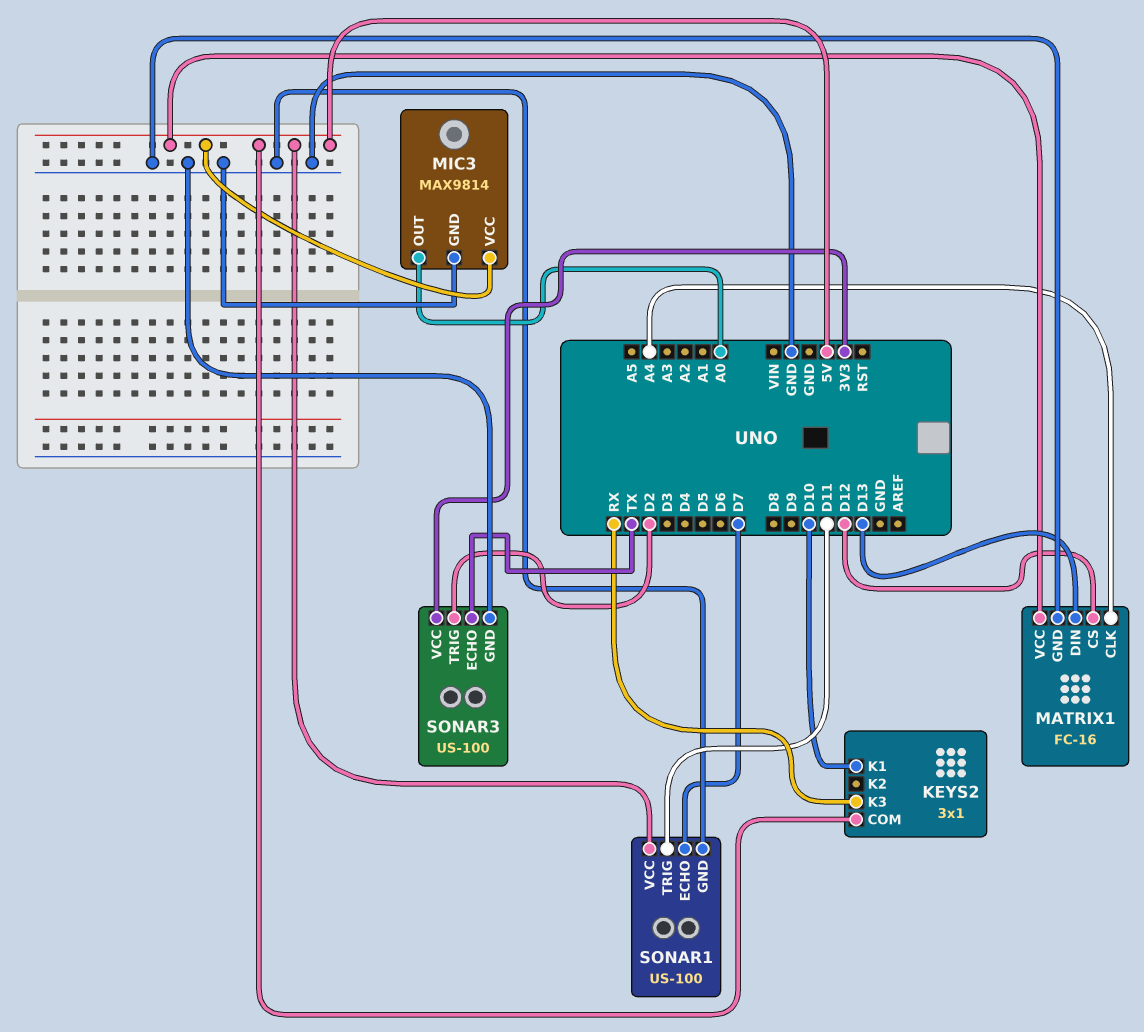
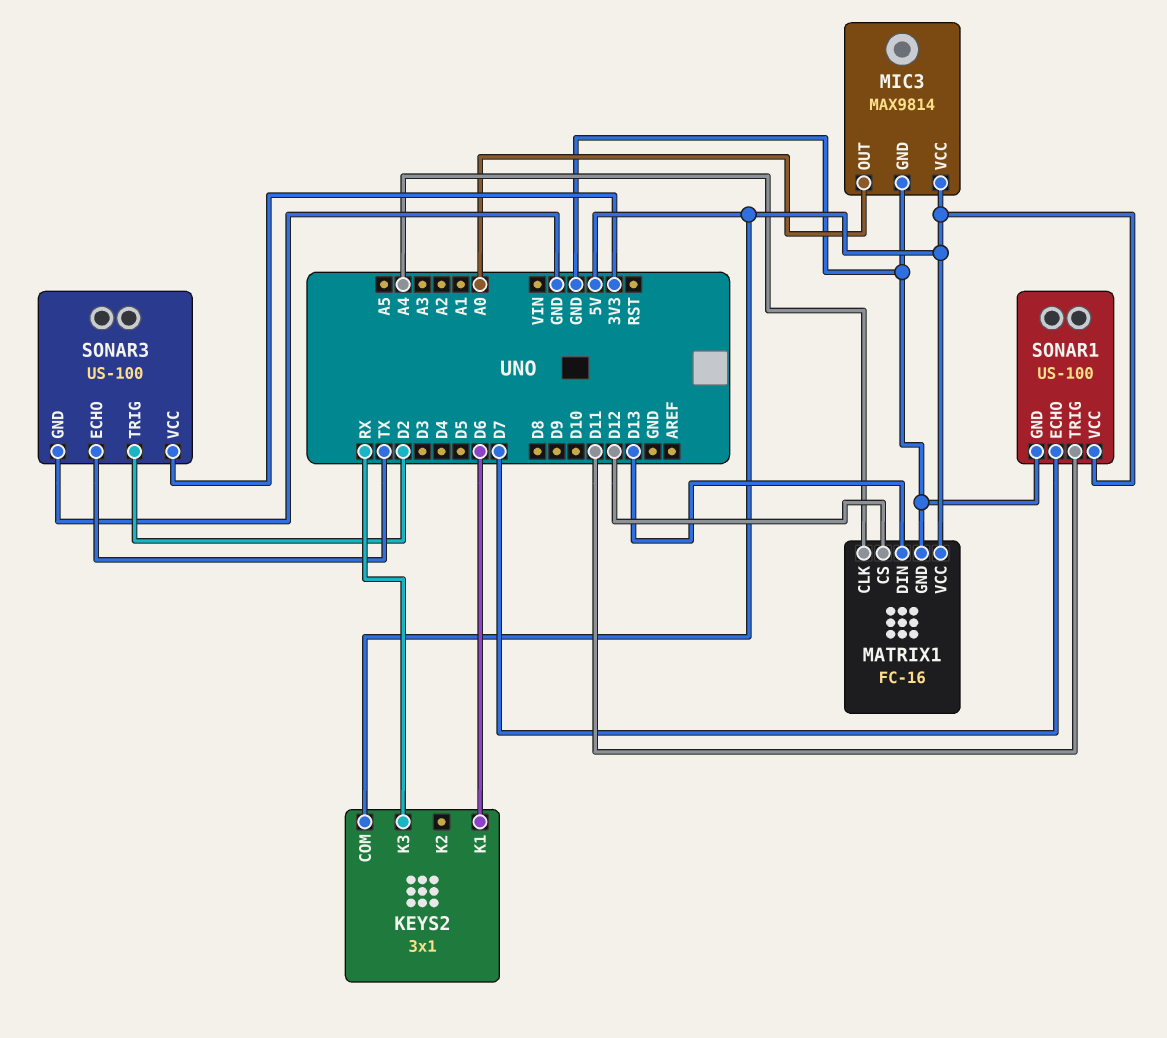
KEYS2 pin K1: D10 -> D6

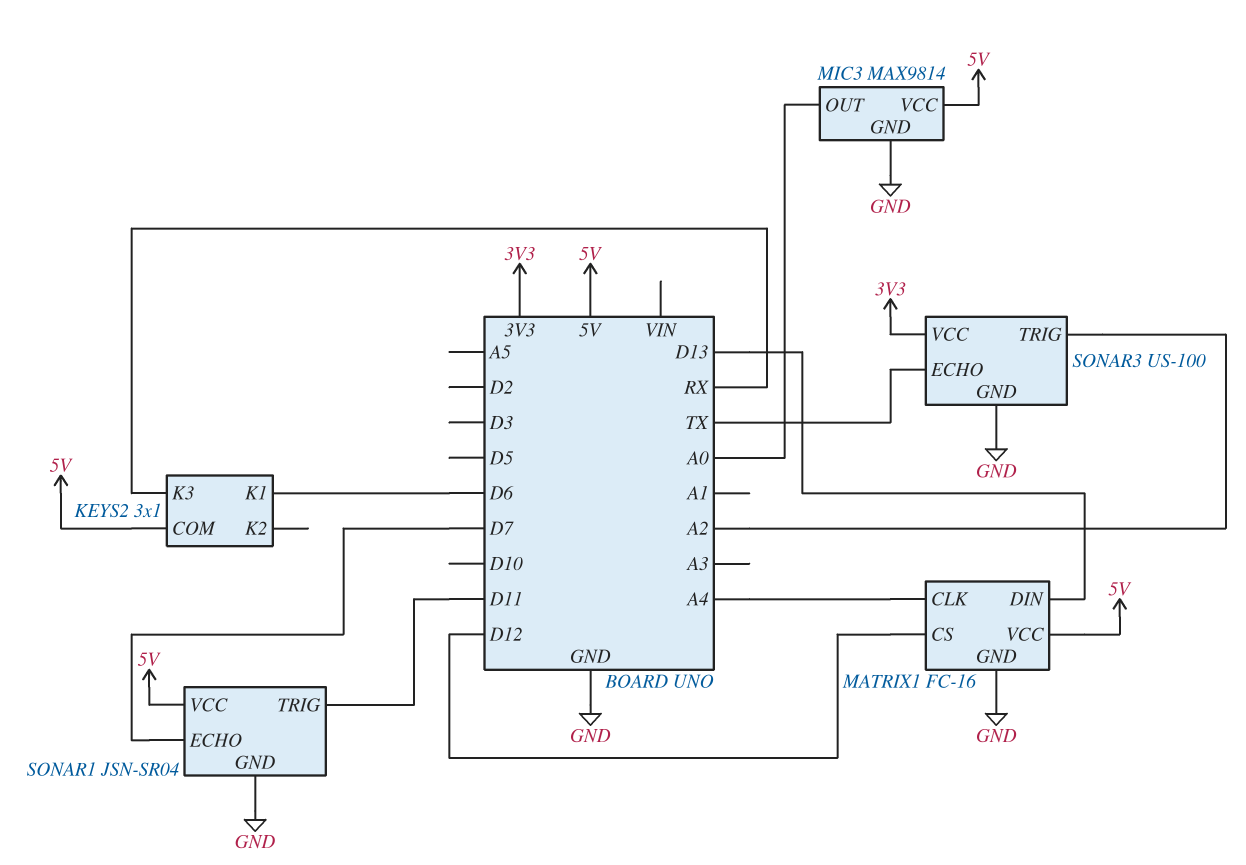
SONAR1: US-100 -> JSN-SR04
SONAR3 pin TRIG: D2 -> A2

